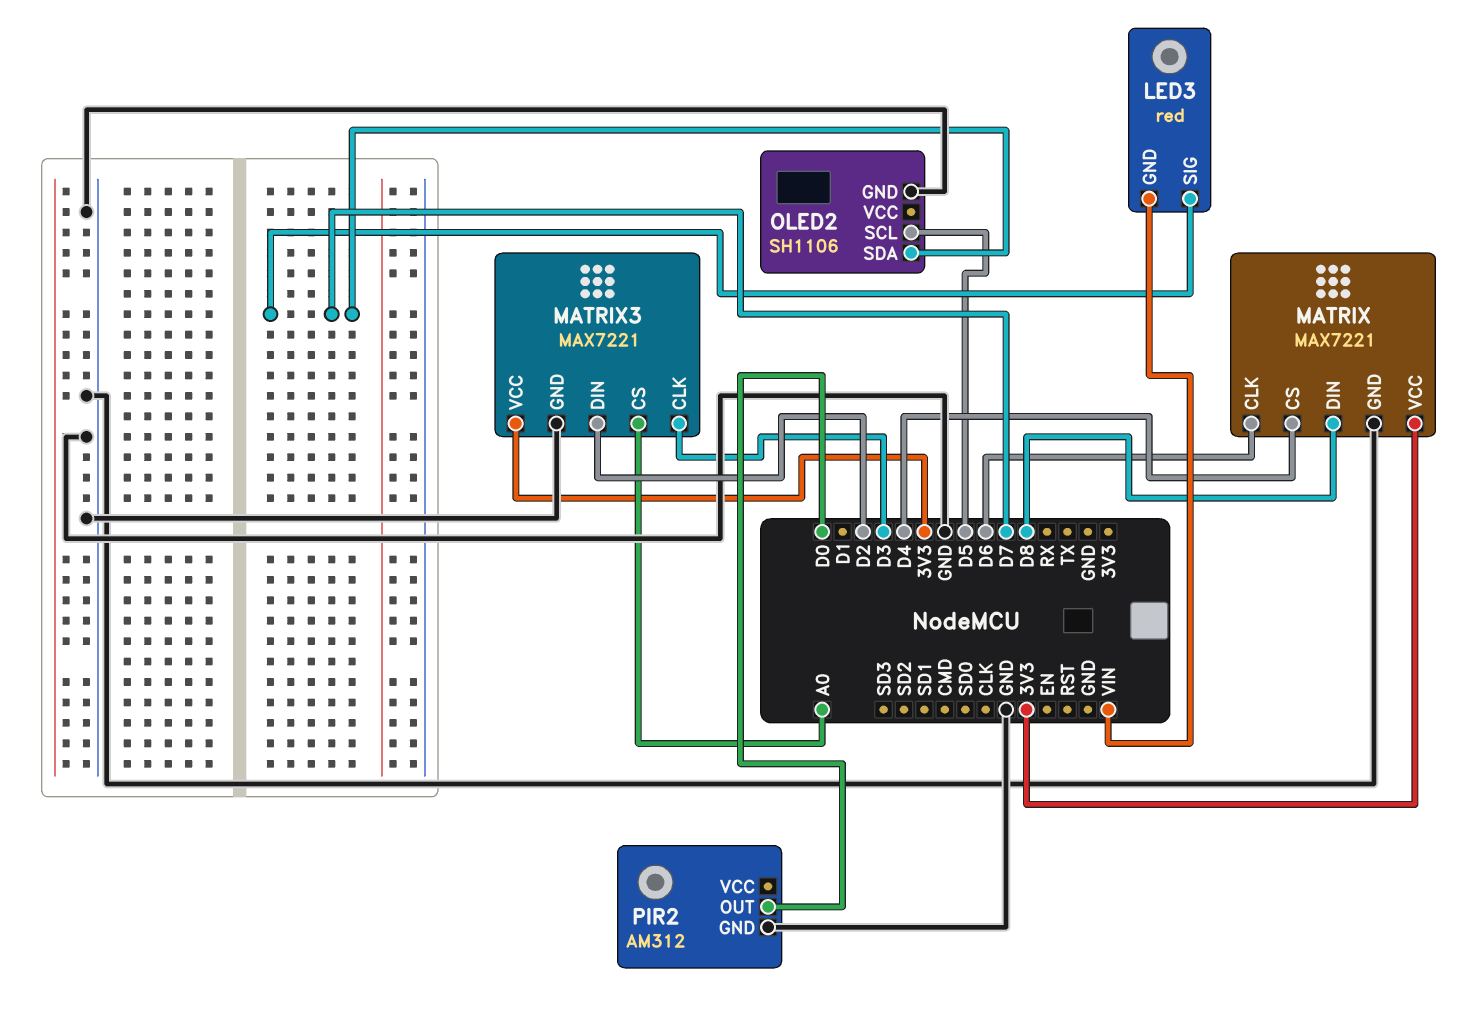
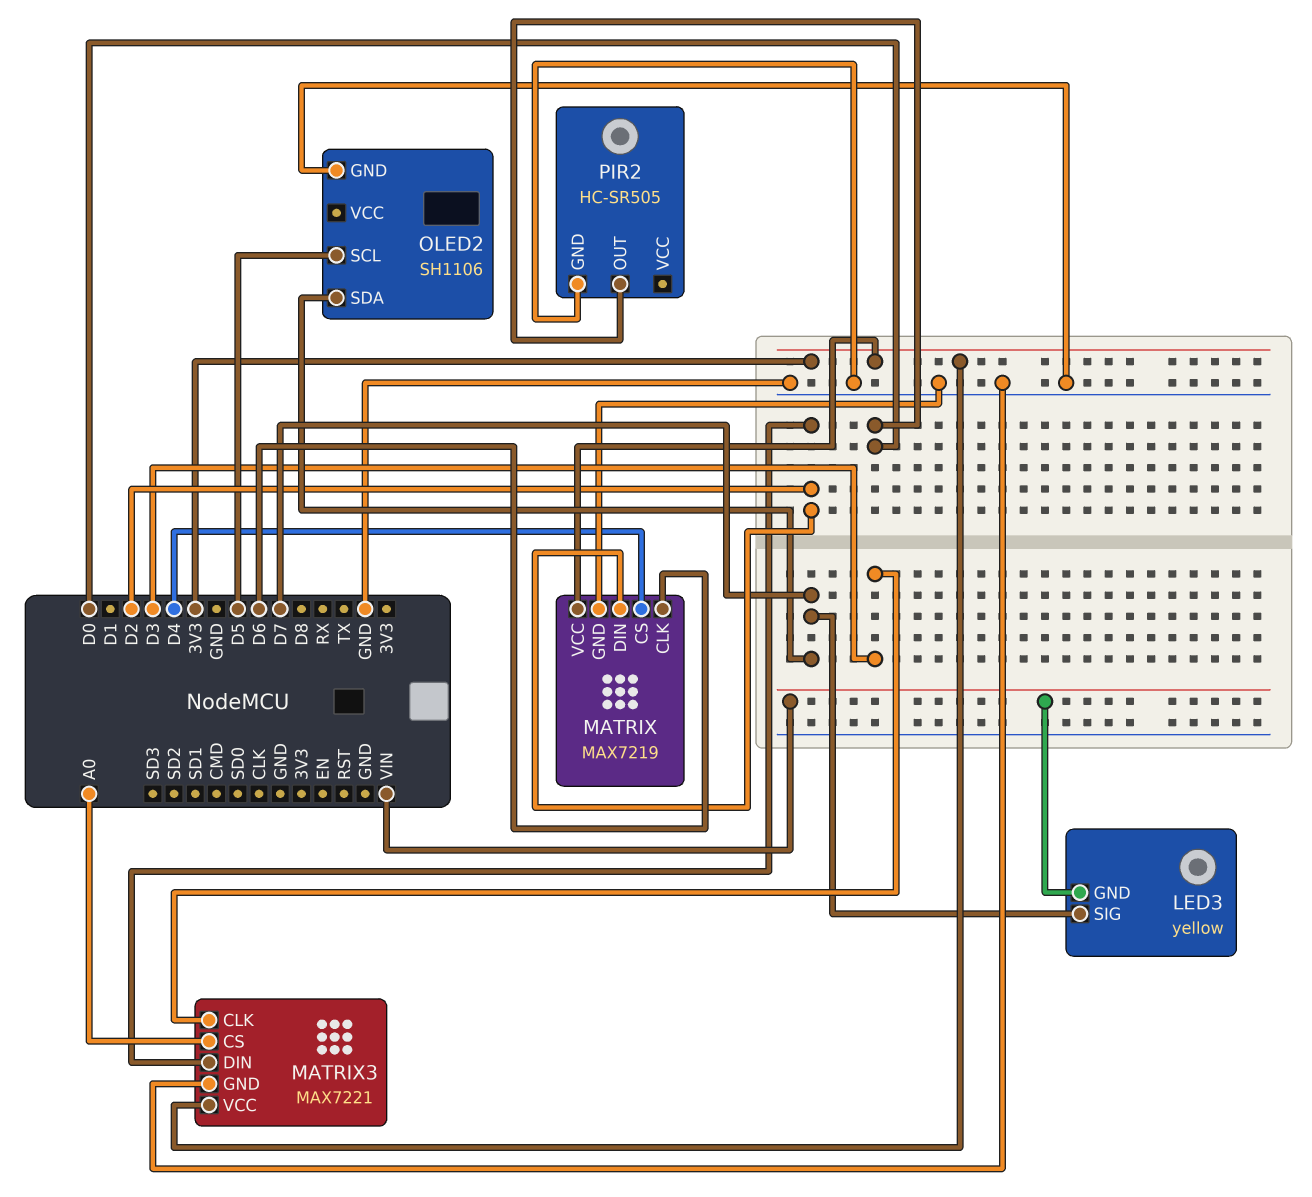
LED3: red -> yellow
MATRIX: MAX7221 -> MAX7219
MATRIX pin DIN: D8 -> D2
PIR2: AM312 -> HC-SR505

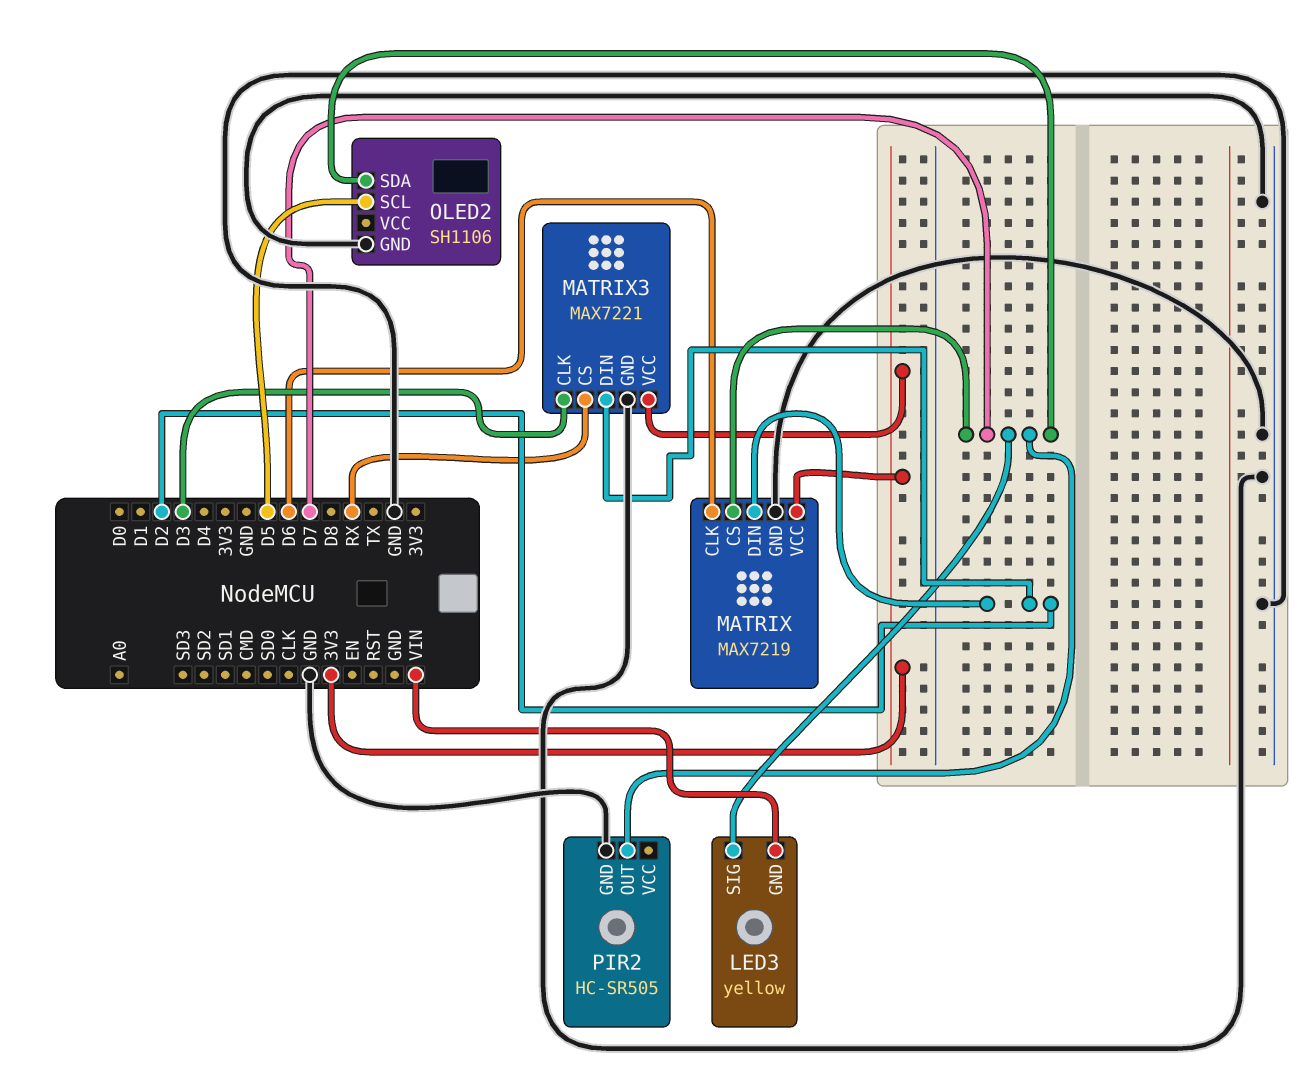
MATRIX pin CS: D4 -> D7
MATRIX3 pin CS: A0 -> RX
PIR2 pin OUT: D0 -> D7

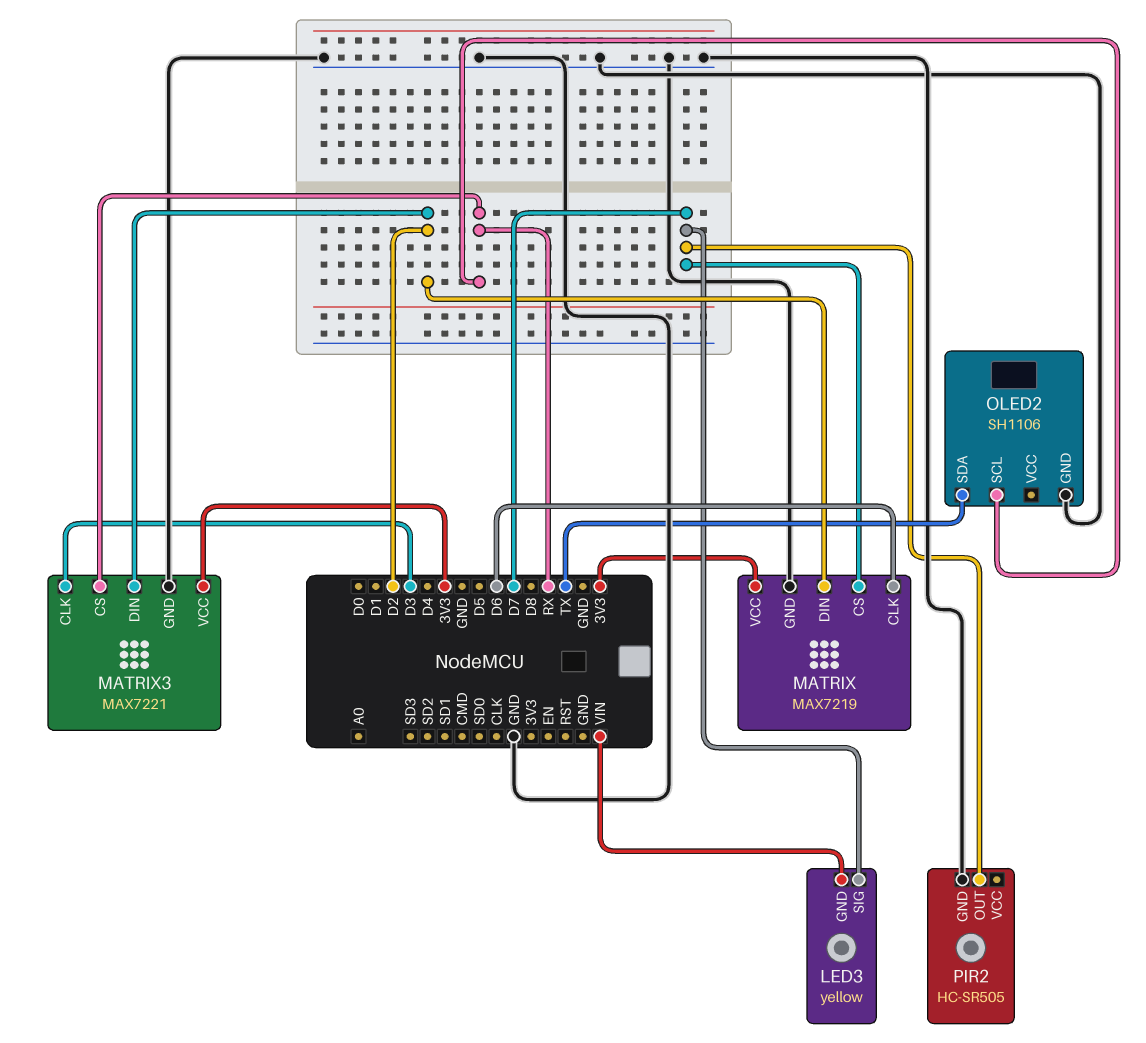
OLED2 pin SCL: D5 -> RX
OLED2 pin SDA: D7 -> TX

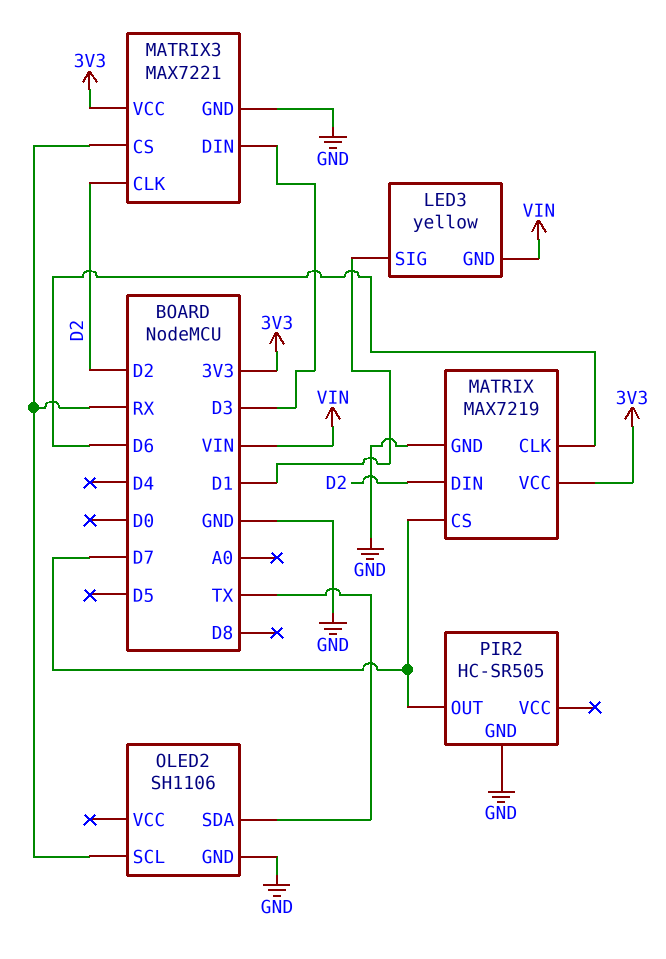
LED3 pin SIG: D7 -> D1
MATRIX3 pin CLK: D3 -> D2
MATRIX3 pin DIN: D2 -> D3

